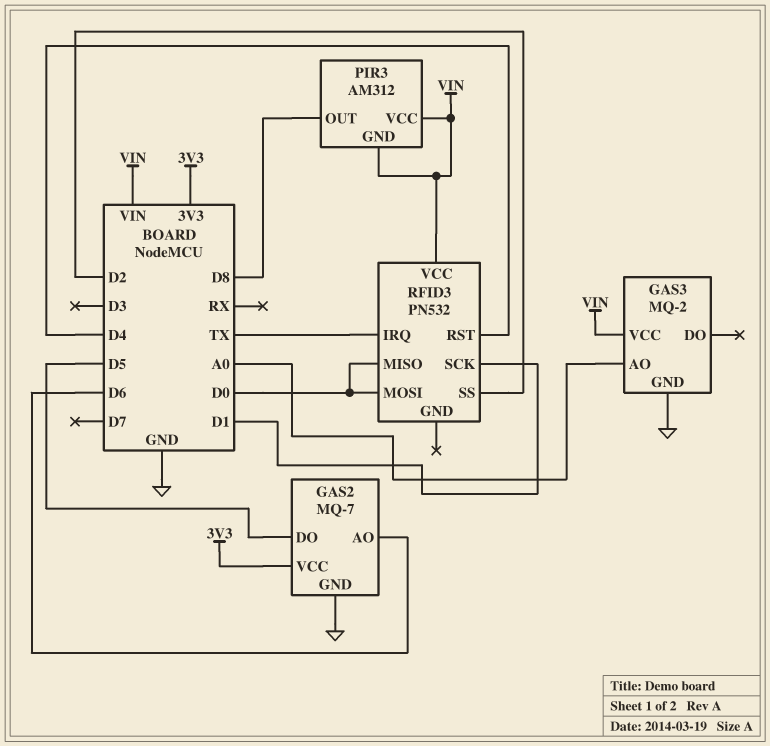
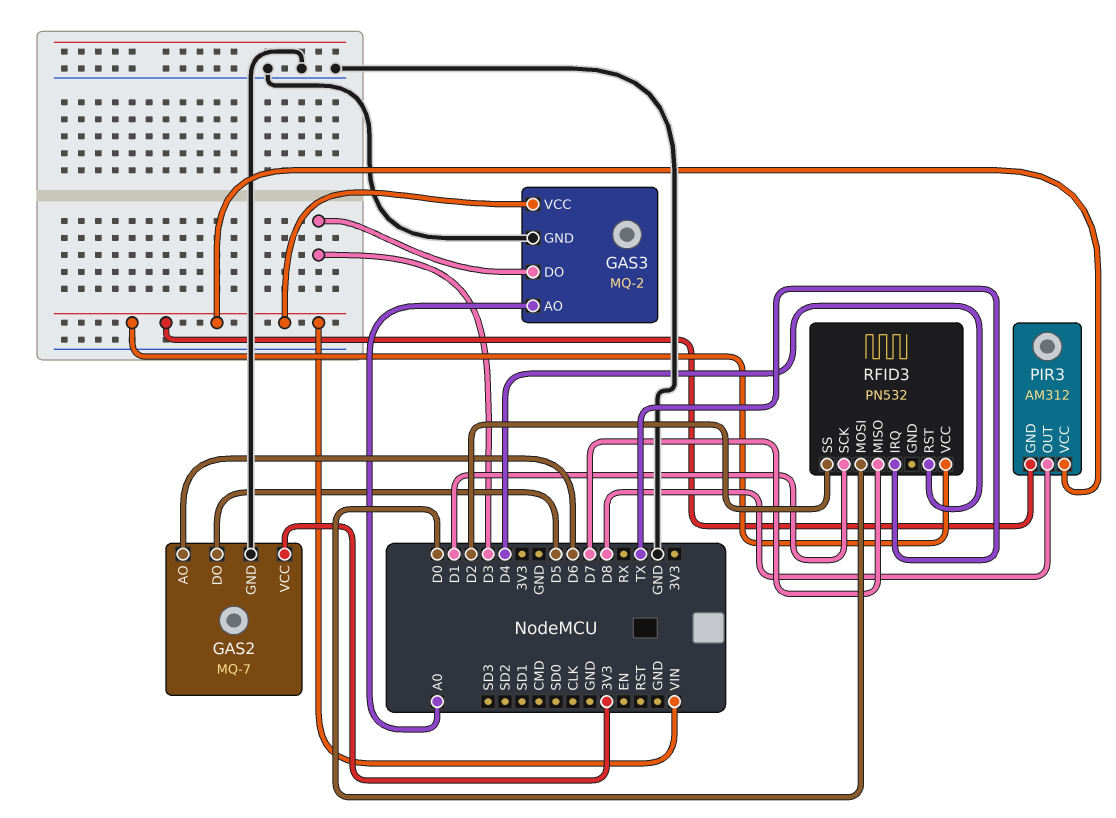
GAS3 pin DO: none -> D3
RFID3 pin MISO: D0 -> D7

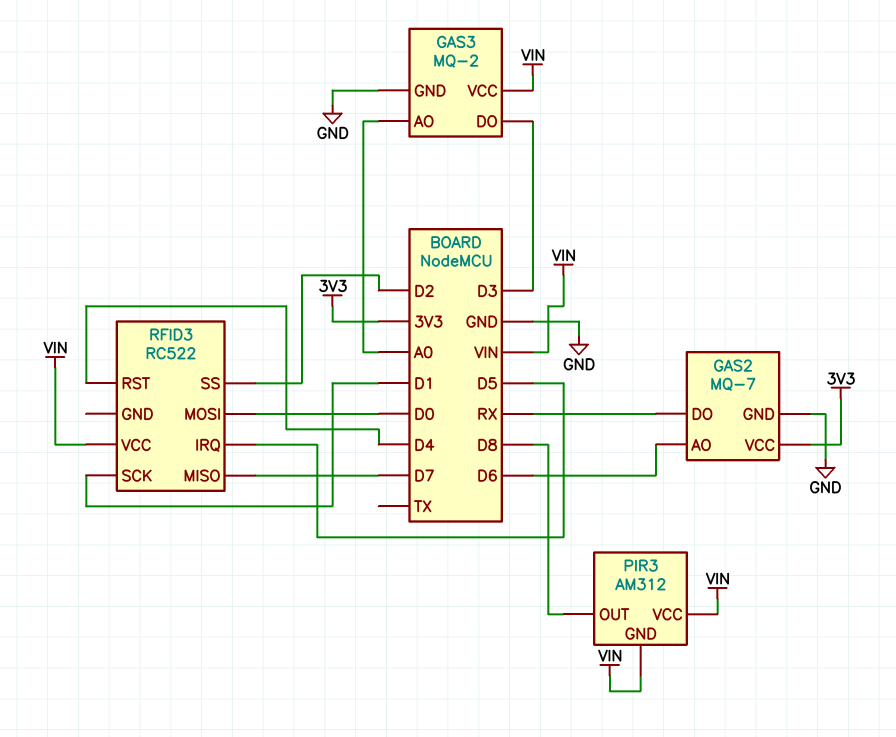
GAS2 pin DO: D5 -> RX
RFID3: PN532 -> RC522
RFID3 pin IRQ: TX -> D5

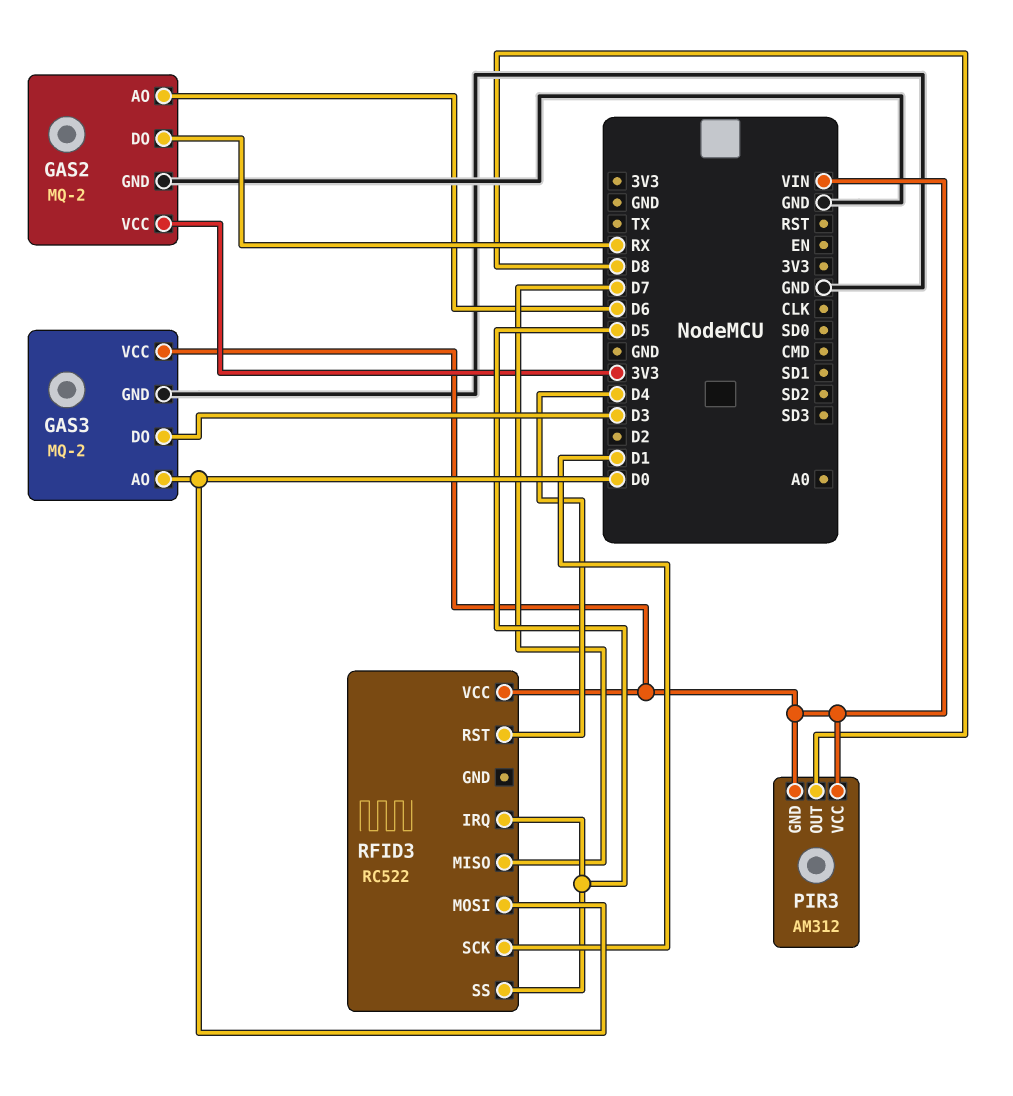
GAS2: MQ-7 -> MQ-2
GAS3 pin AO: A0 -> D0
RFID3 pin SS: D2 -> D5

